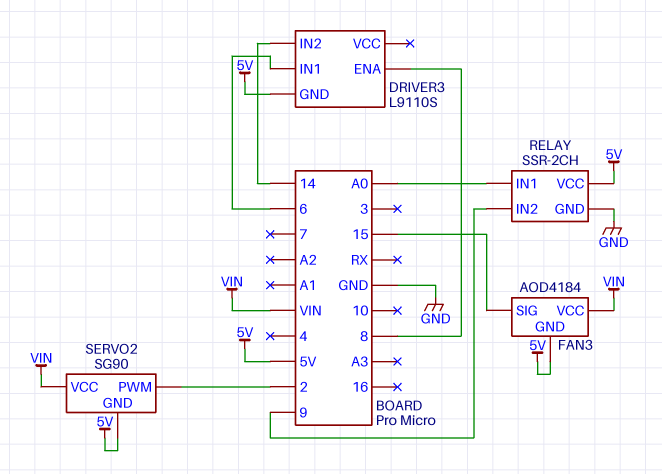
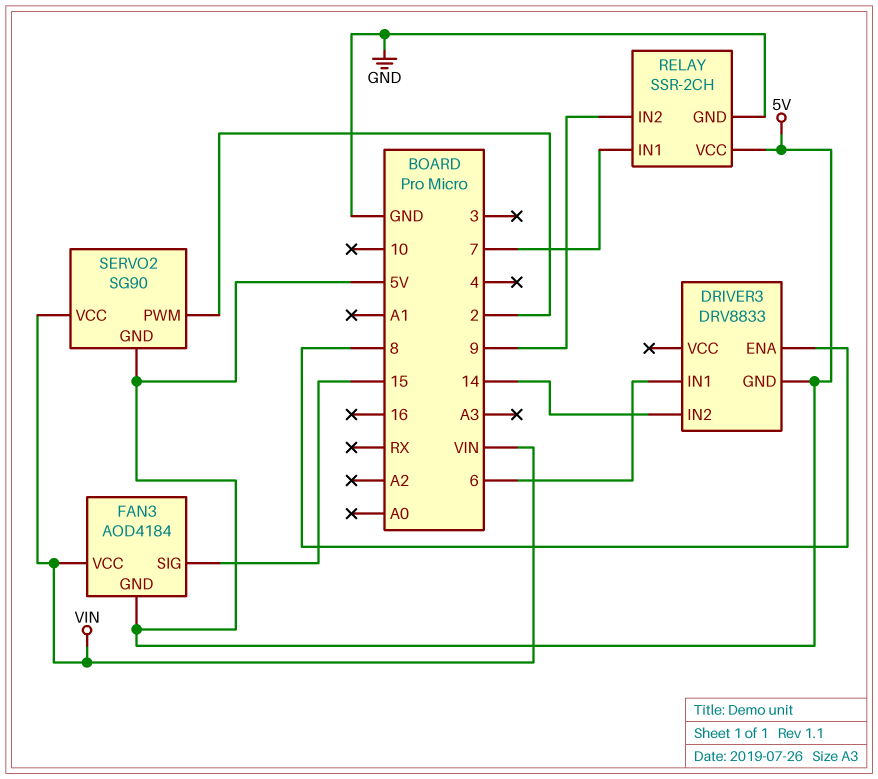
DRIVER3: L9110S -> DRV8833
RELAY pin IN1: A0 -> 7

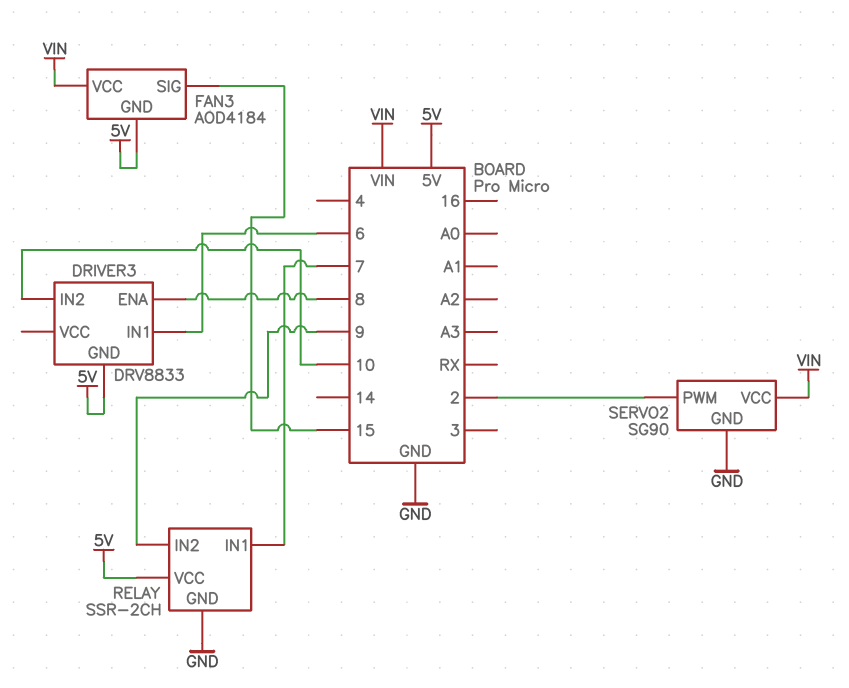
DRIVER3 pin IN2: 14 -> 10
SERVO2 pin GND: 5V -> GND

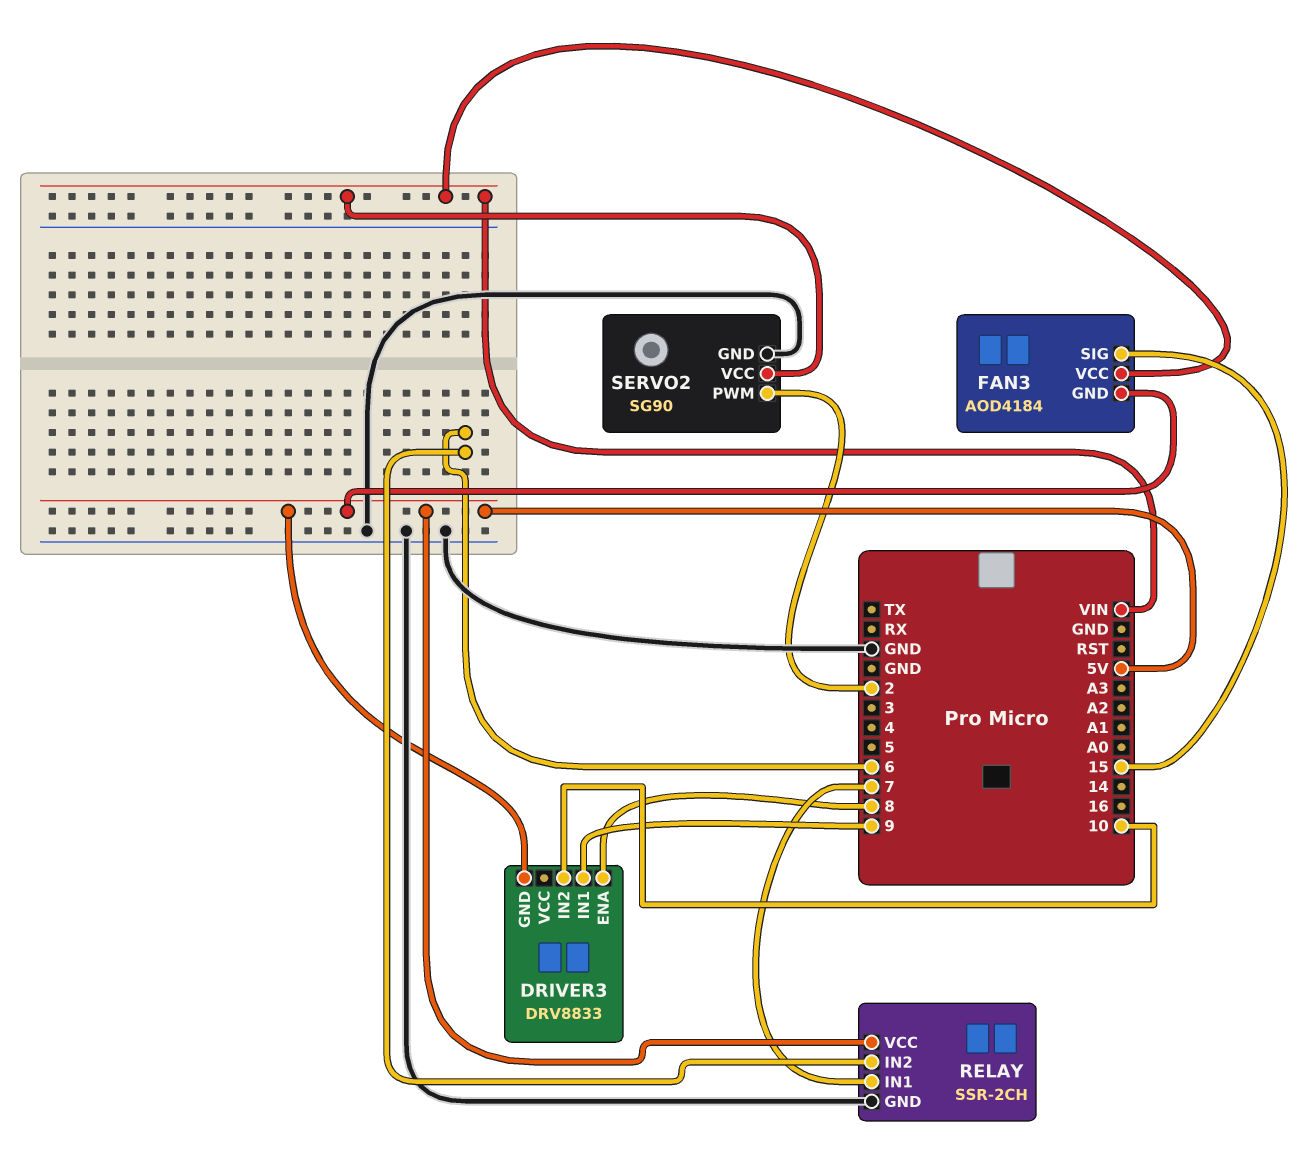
DRIVER3 pin IN1: 6 -> 9
RELAY pin IN2: 9 -> 6

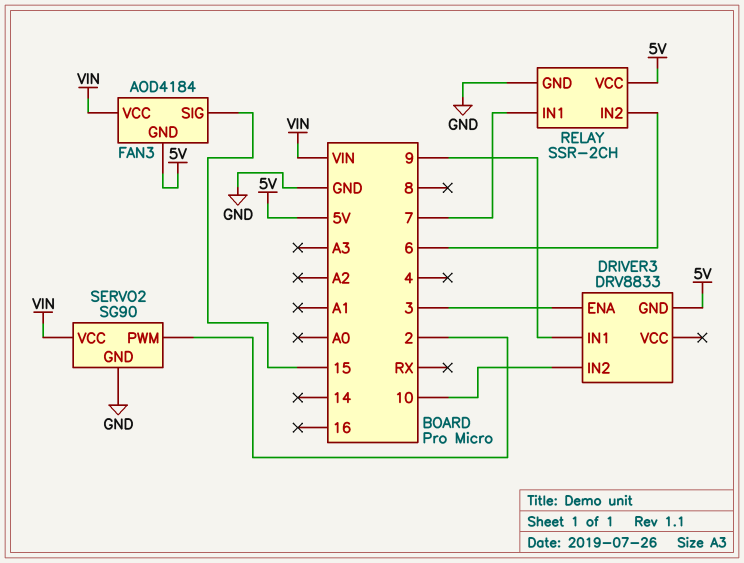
DRIVER3 pin ENA: 8 -> 3

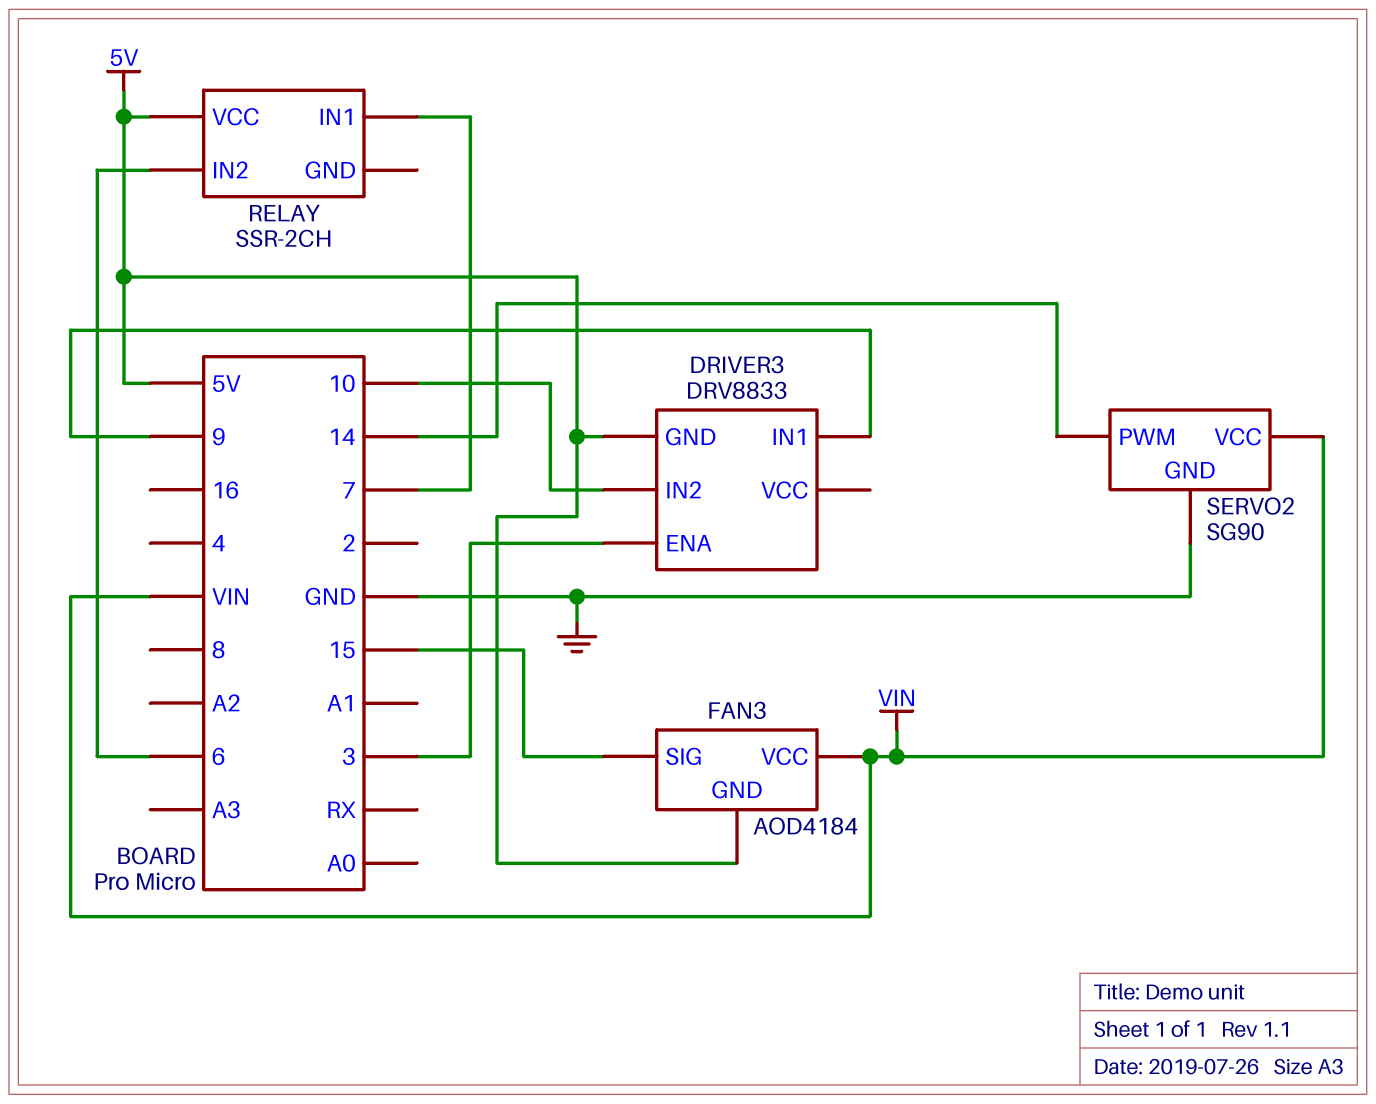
RELAY pin GND: GND -> none
SERVO2 pin PWM: 2 -> 14

